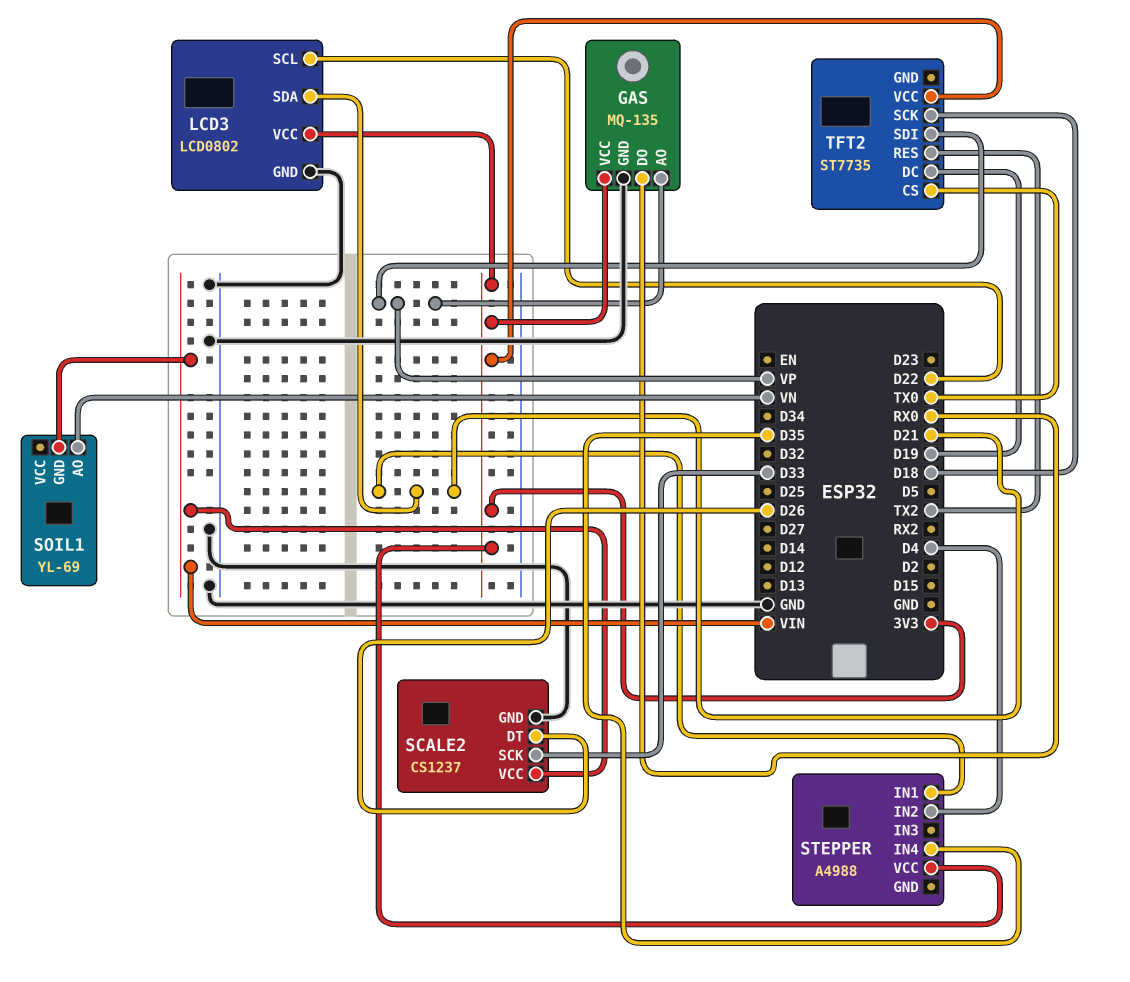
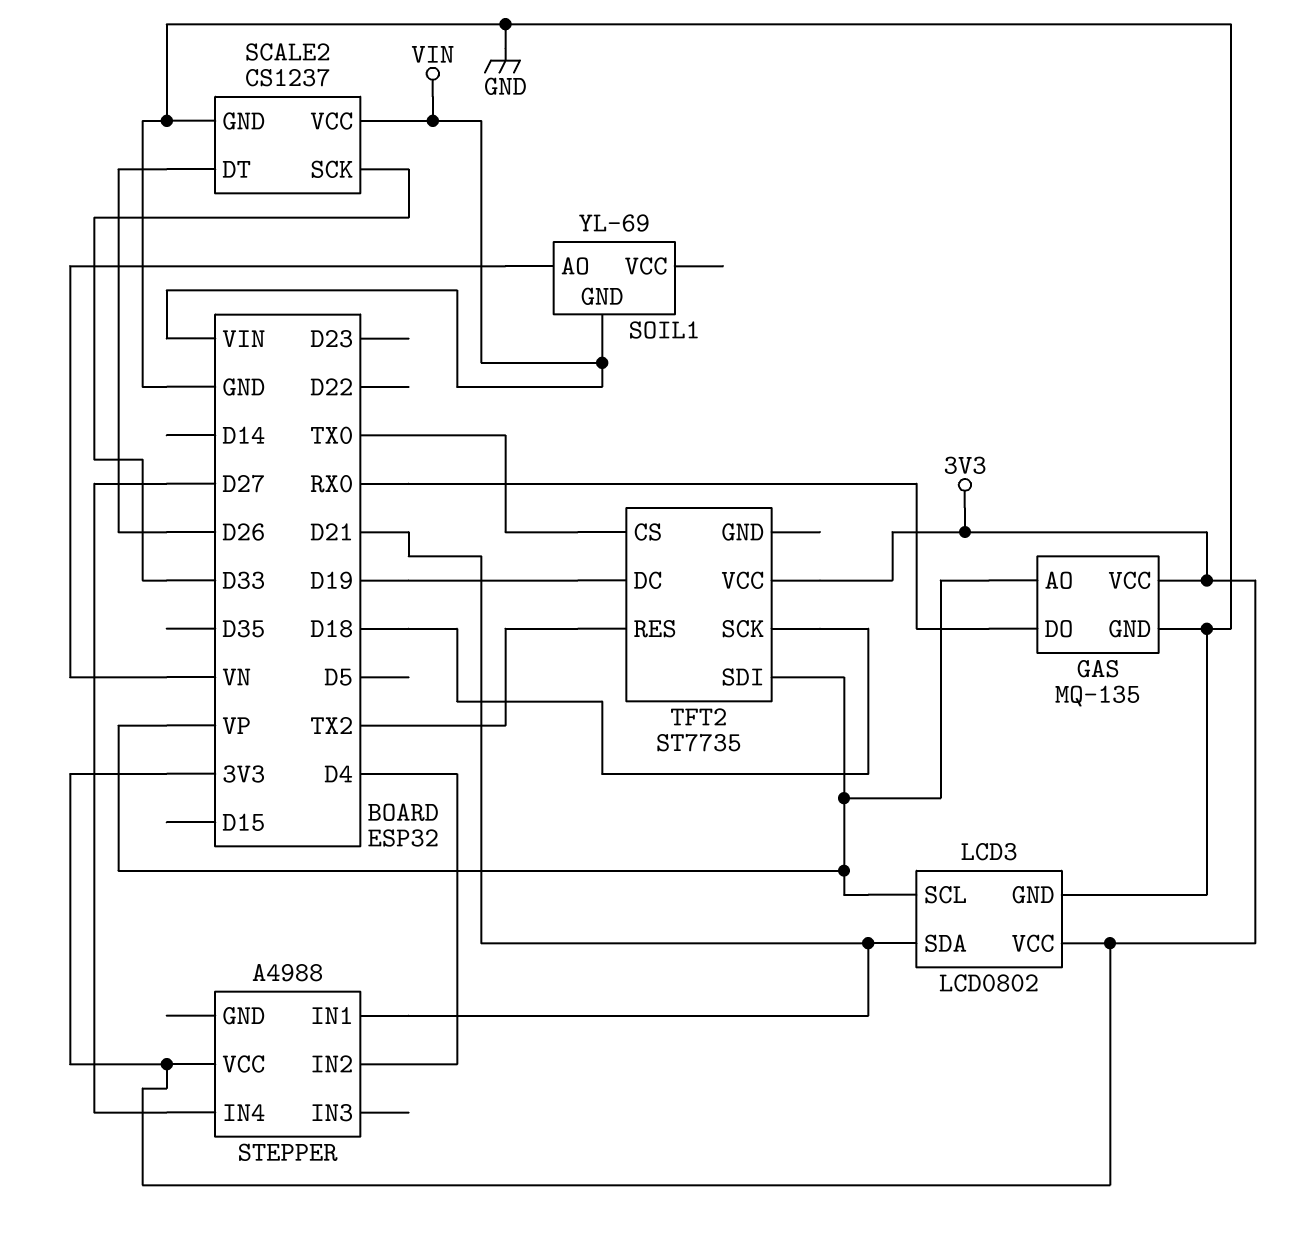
LCD3 pin SCL: D22 -> VP
STEPPER pin IN4: D35 -> D27

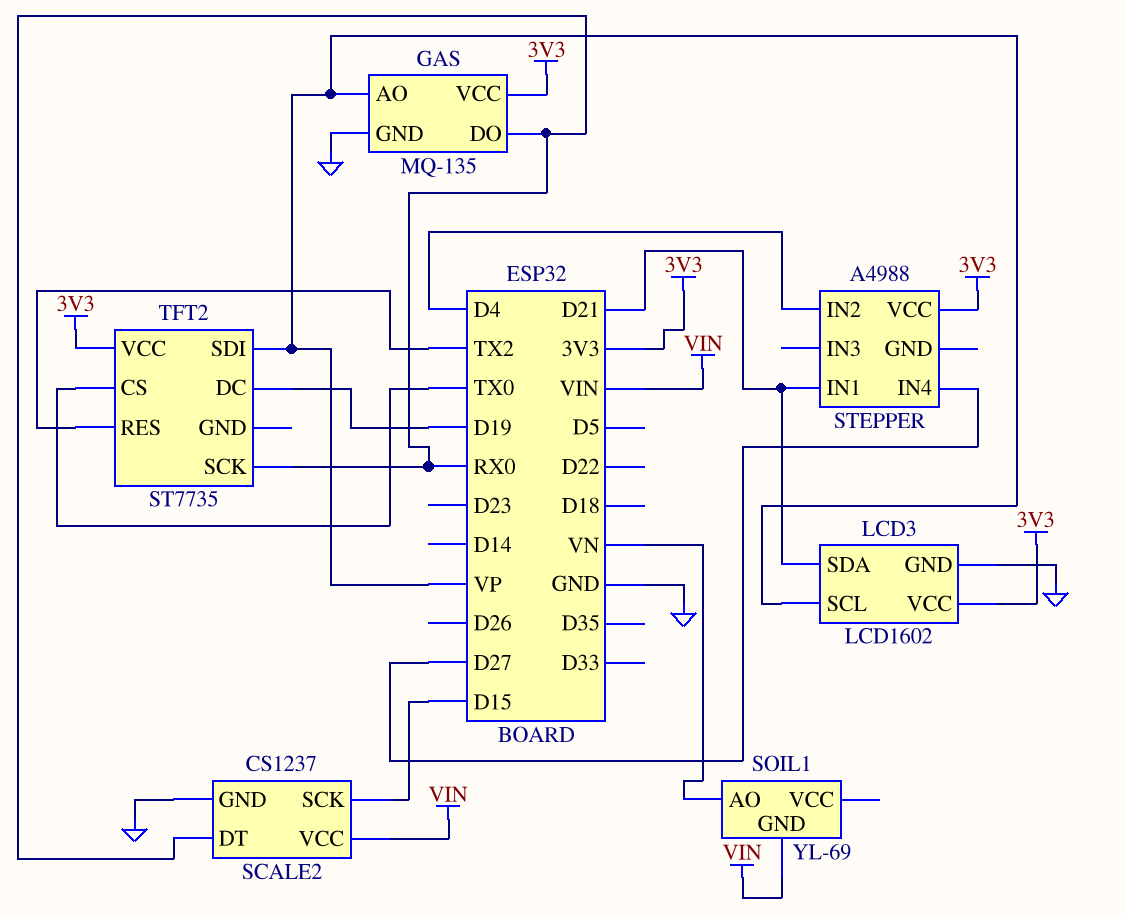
LCD3: LCD0802 -> LCD1602
SCALE2 pin DT: D26 -> RX0
SCALE2 pin SCK: D33 -> D15
TFT2 pin SCK: D18 -> RX0

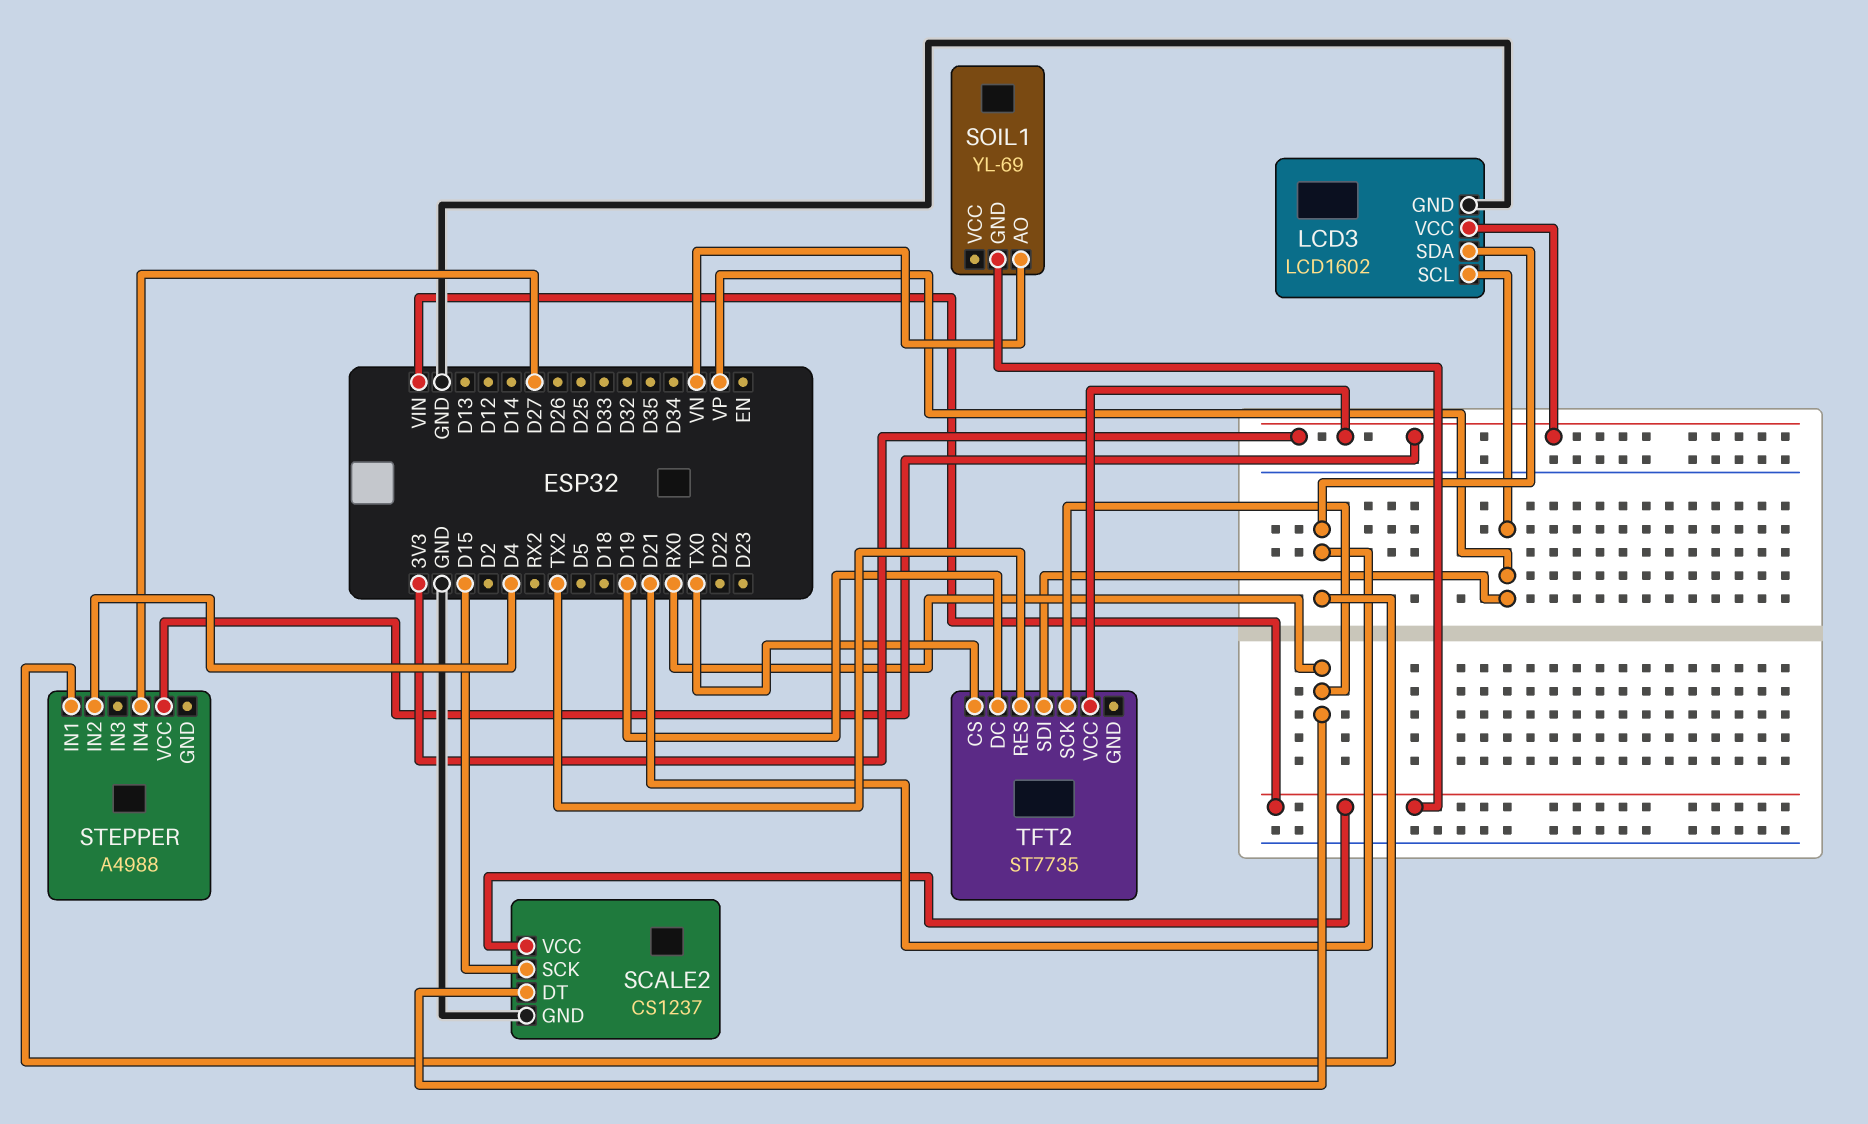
GAS: MQ-135 -> none
GAS pin AO: VP -> none
GAS pin DO: RX0 -> none
GAS pin GND: GND -> none
GAS pin VCC: 3V3 -> none

